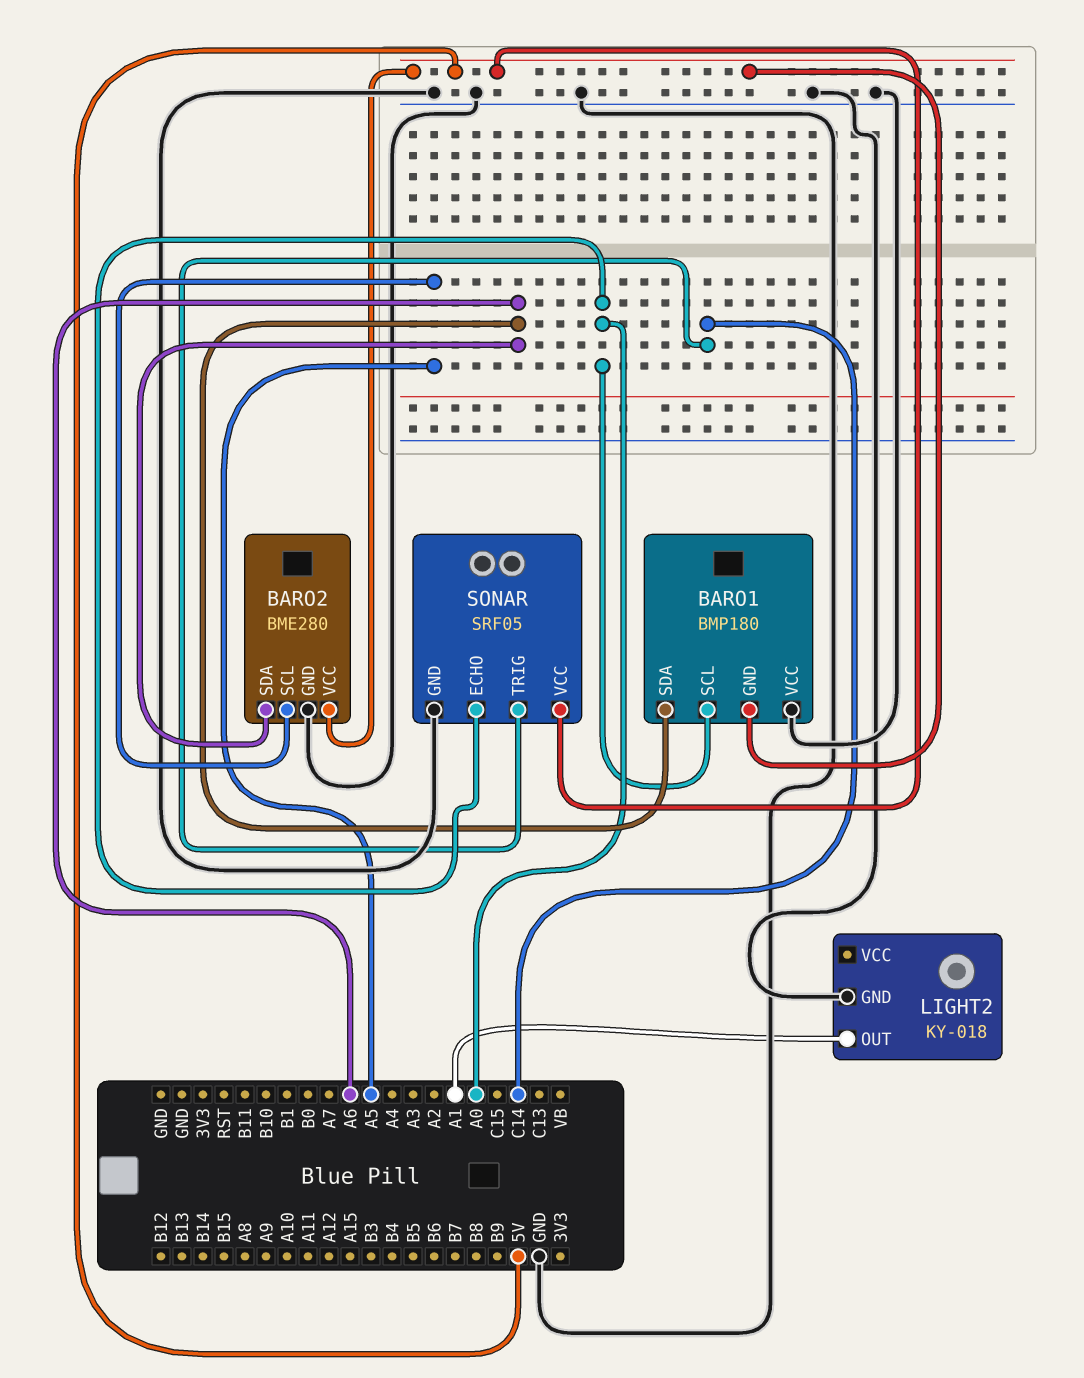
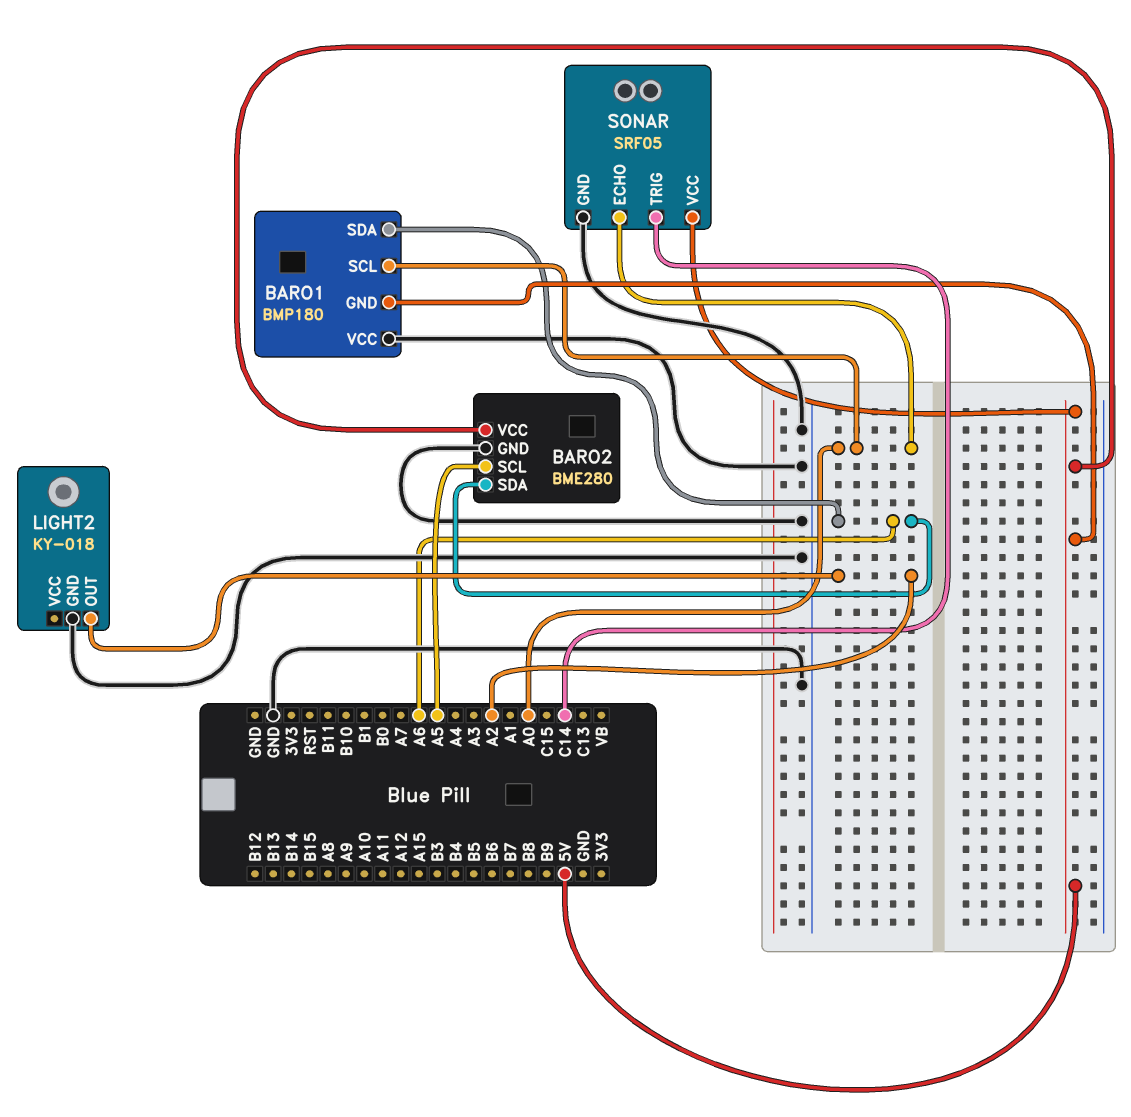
LIGHT2 pin OUT: A1 -> A2

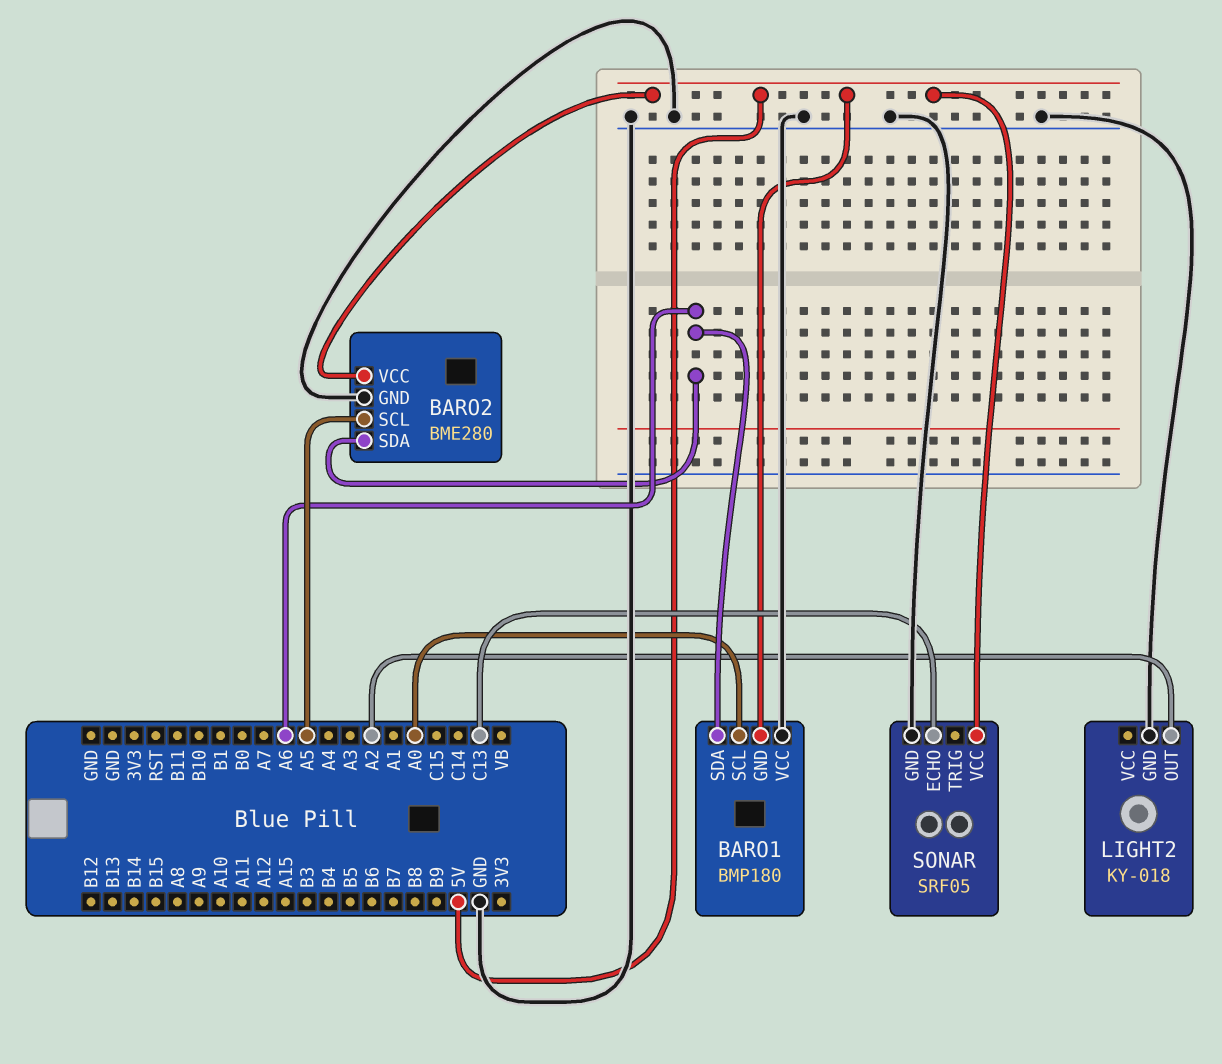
SONAR pin ECHO: A0 -> C13
SONAR pin TRIG: C14 -> none

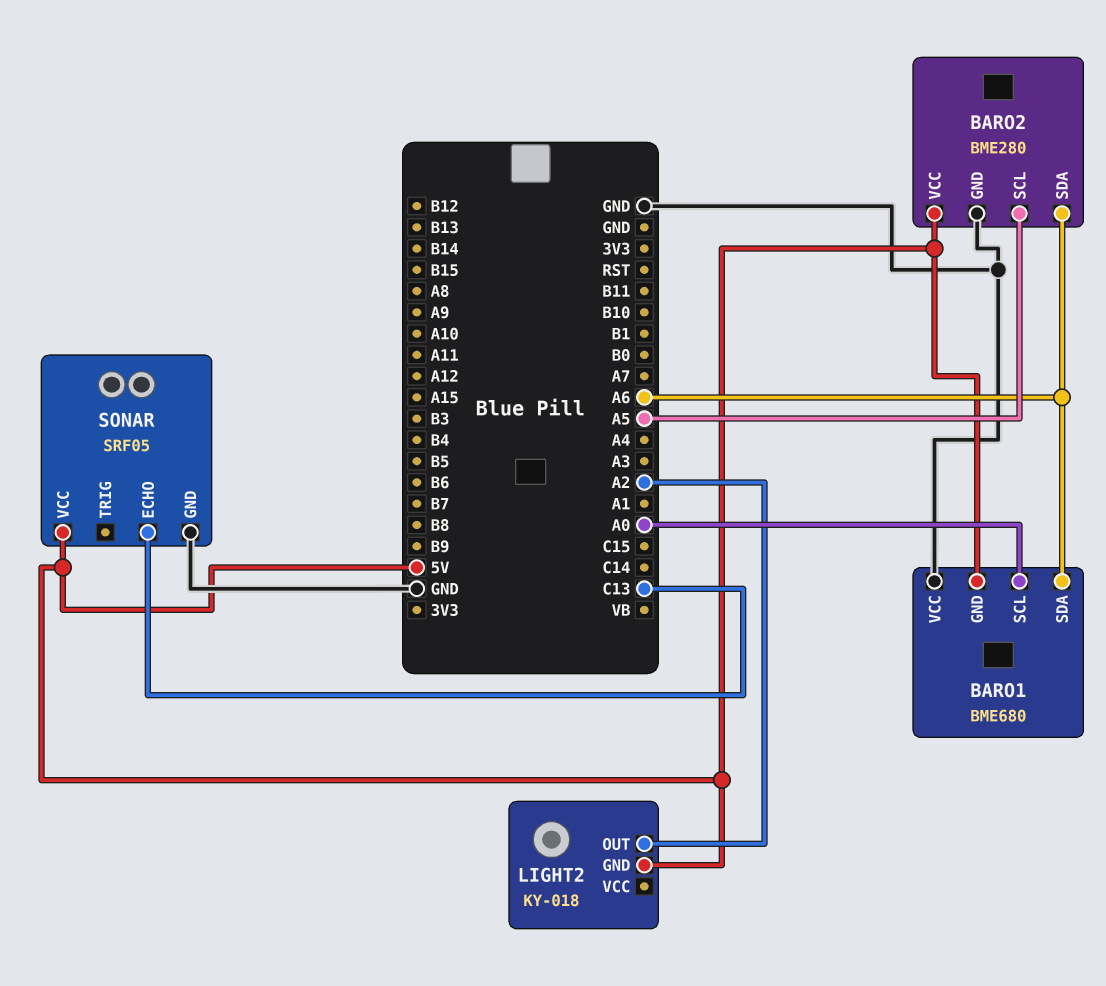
BARO1: BMP180 -> BME680
LIGHT2 pin GND: GND -> 5V

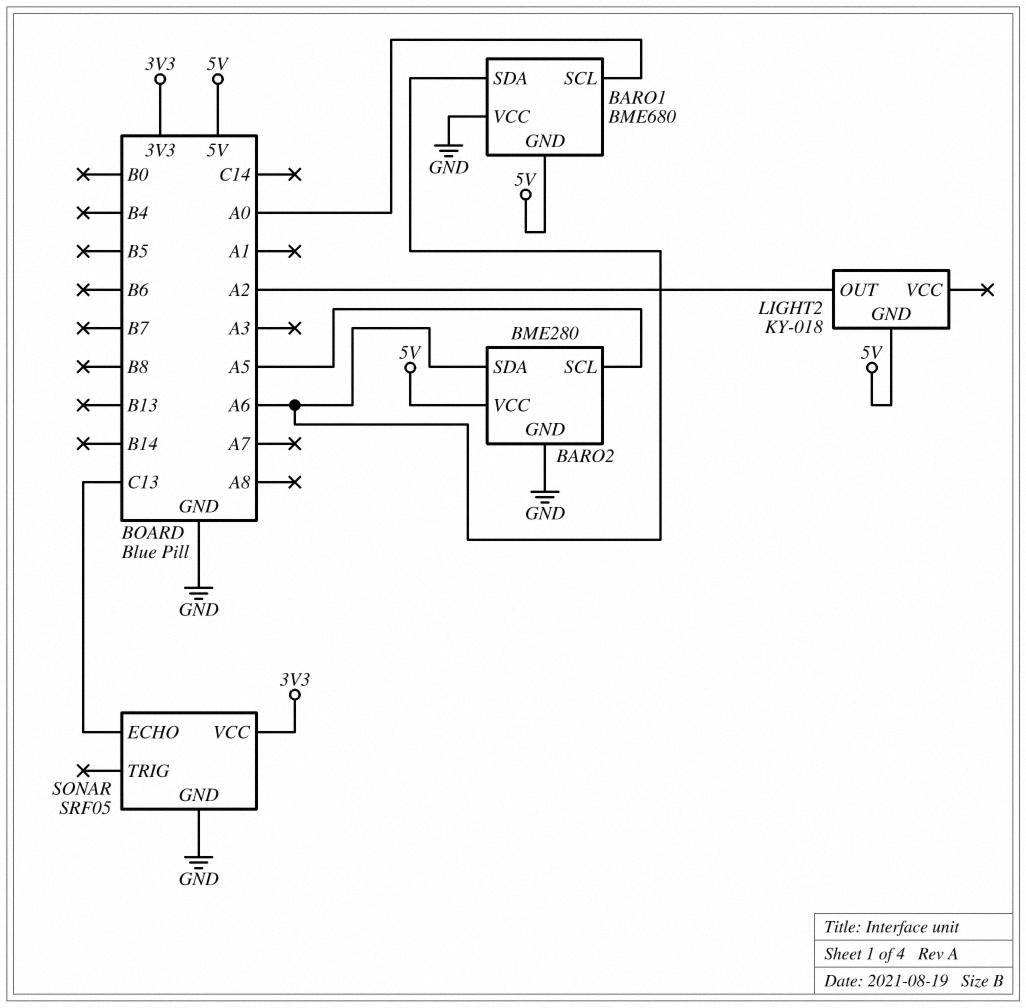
SONAR pin VCC: 5V -> 3V3

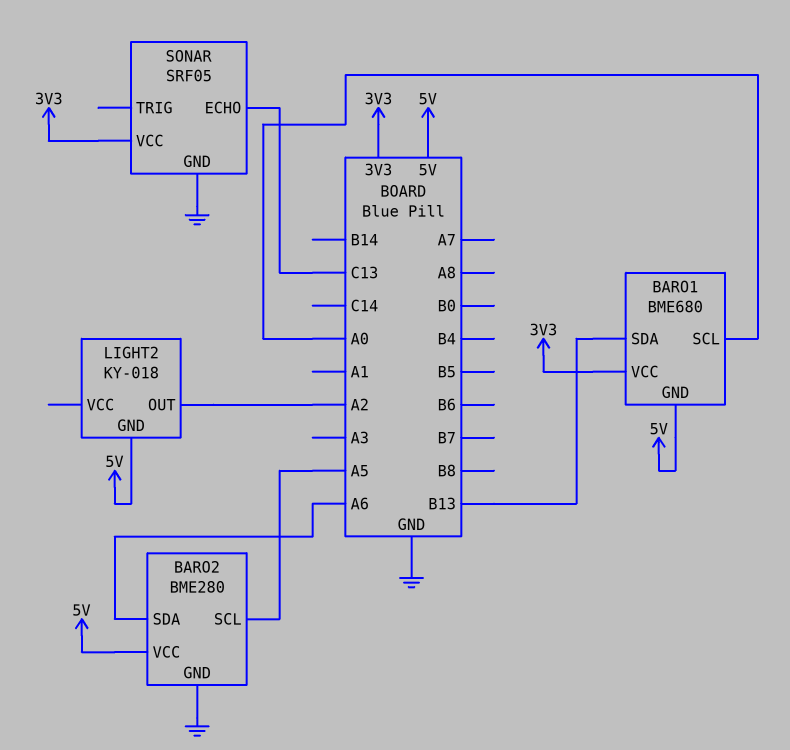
BARO1 pin SDA: A6 -> B13
BARO1 pin VCC: GND -> 3V3

